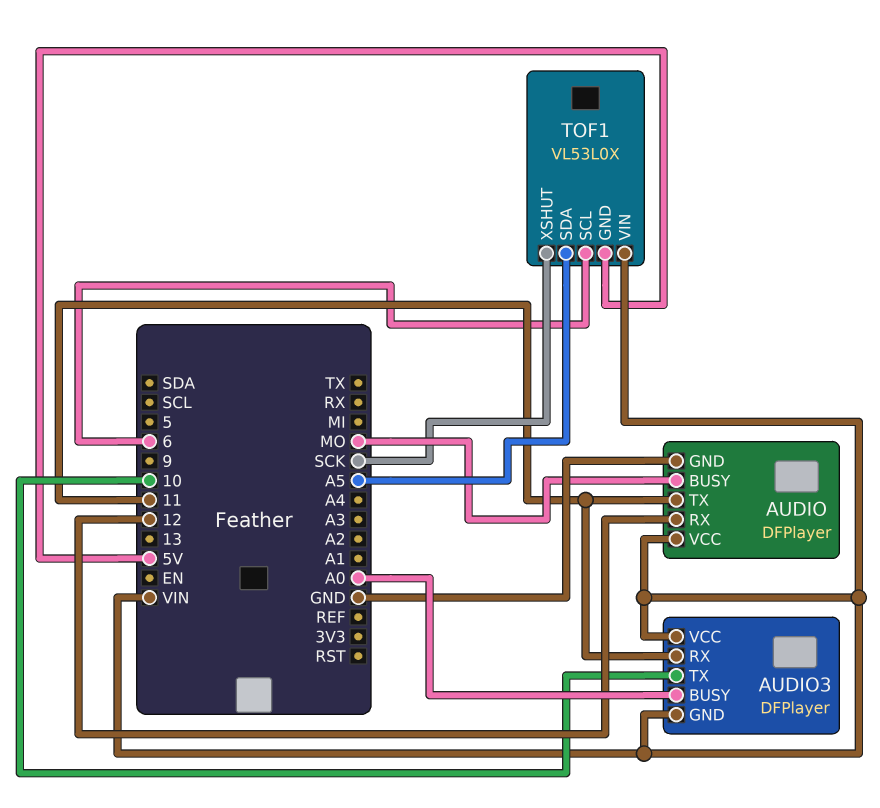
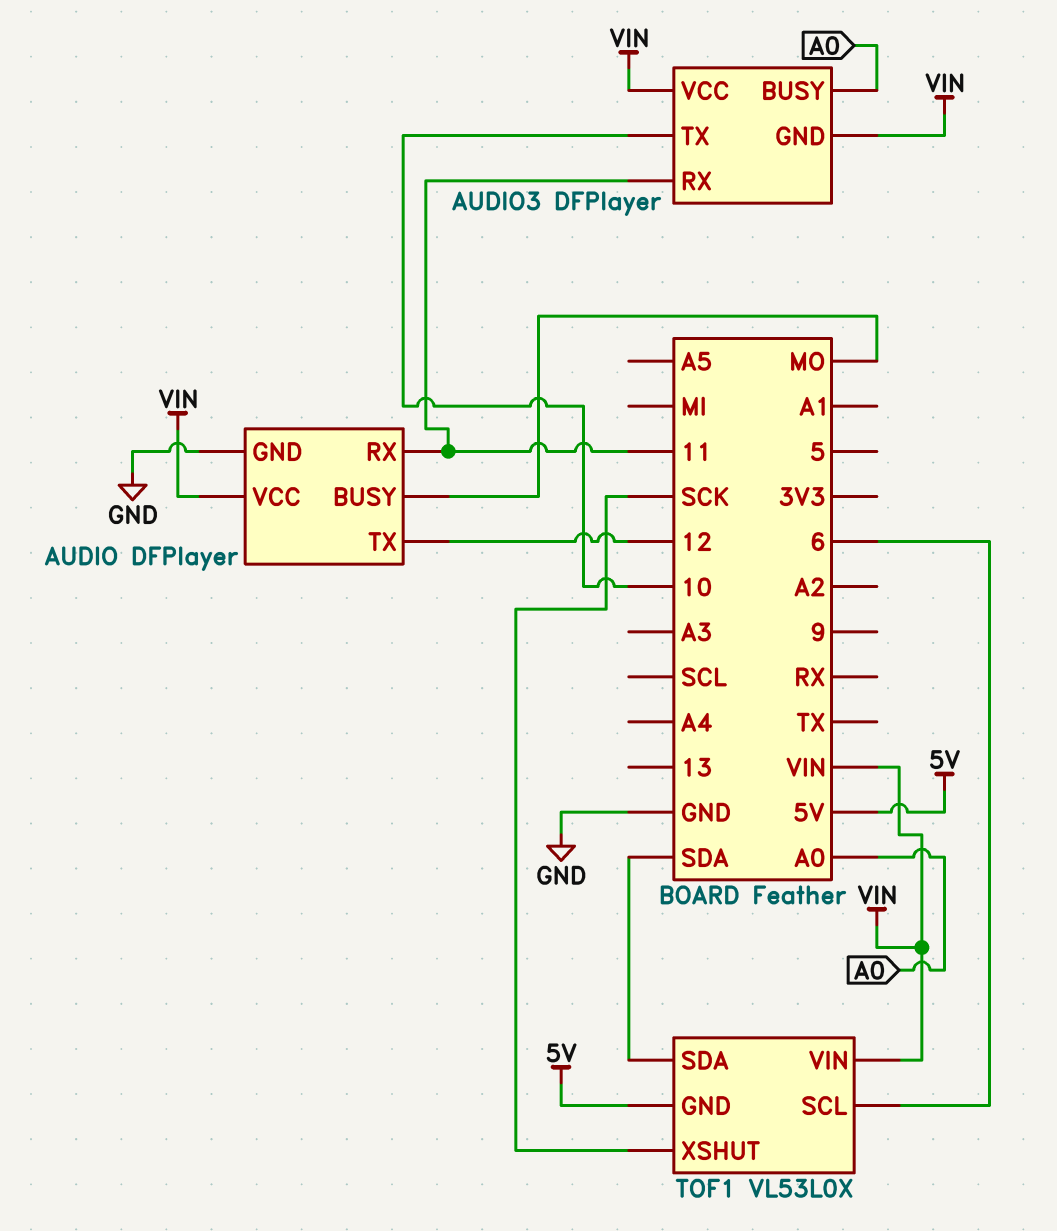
AUDIO pin RX: 12 -> 11
AUDIO pin TX: 11 -> 12
TOF1 pin SDA: A5 -> SDA

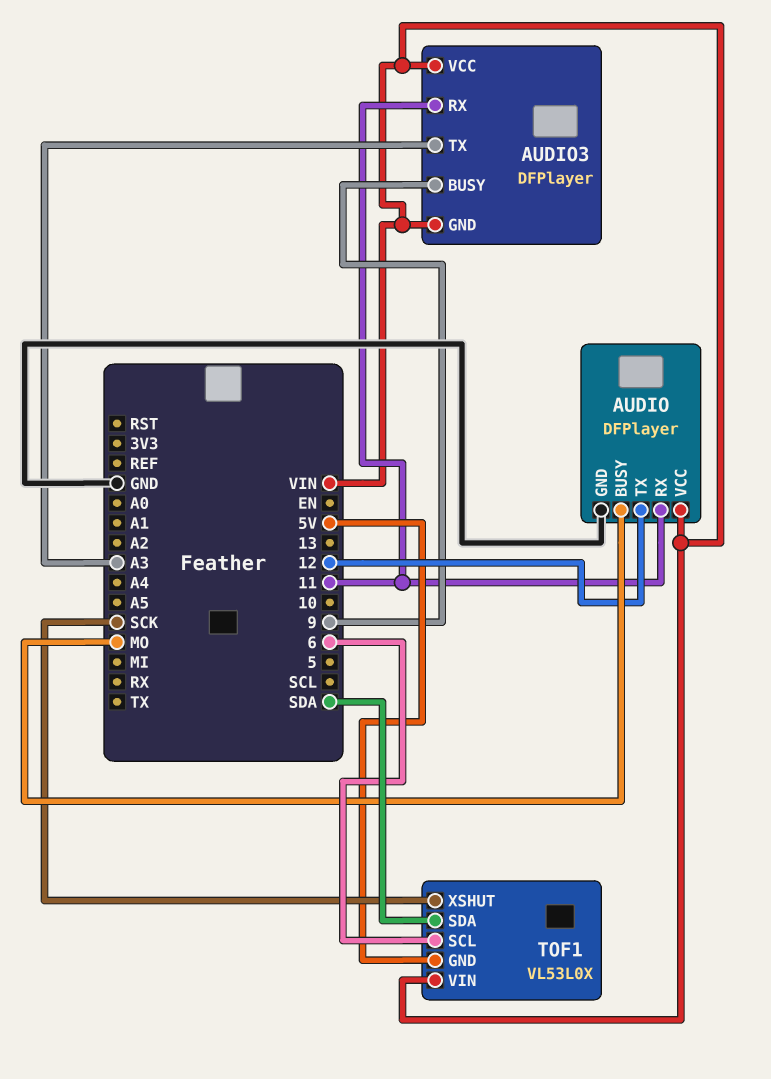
AUDIO3 pin BUSY: A0 -> 9
AUDIO3 pin TX: 10 -> A3

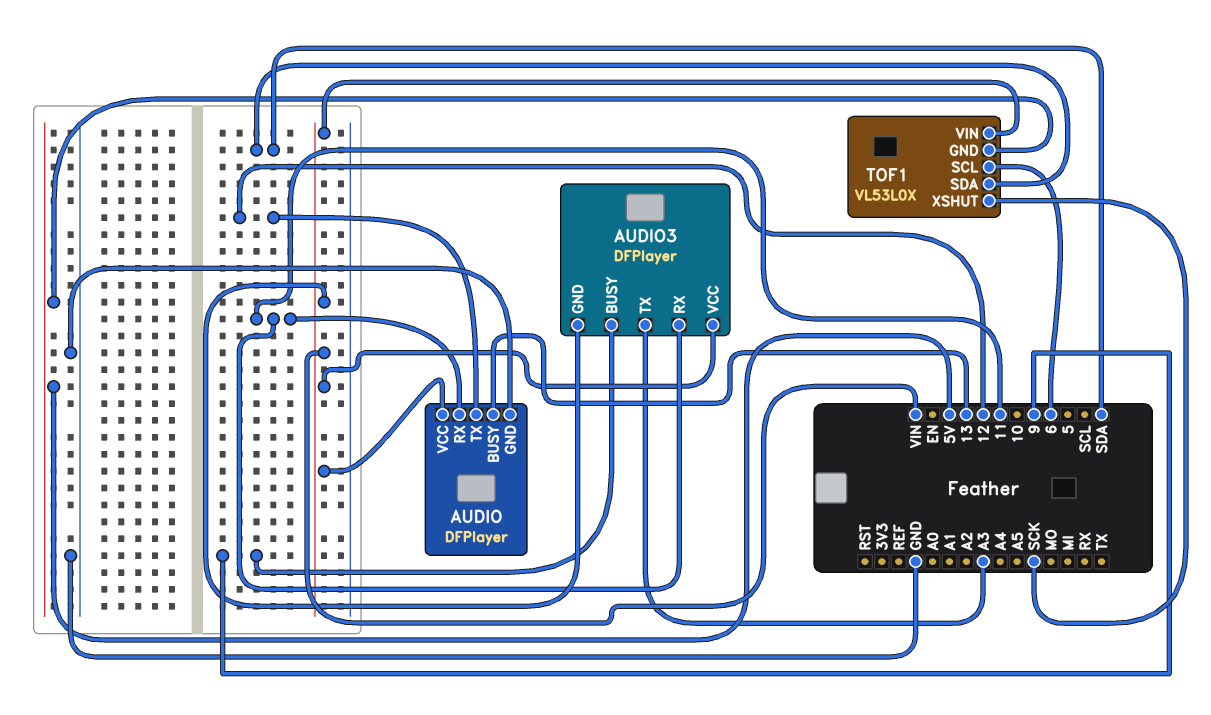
AUDIO pin BUSY: MO -> 13

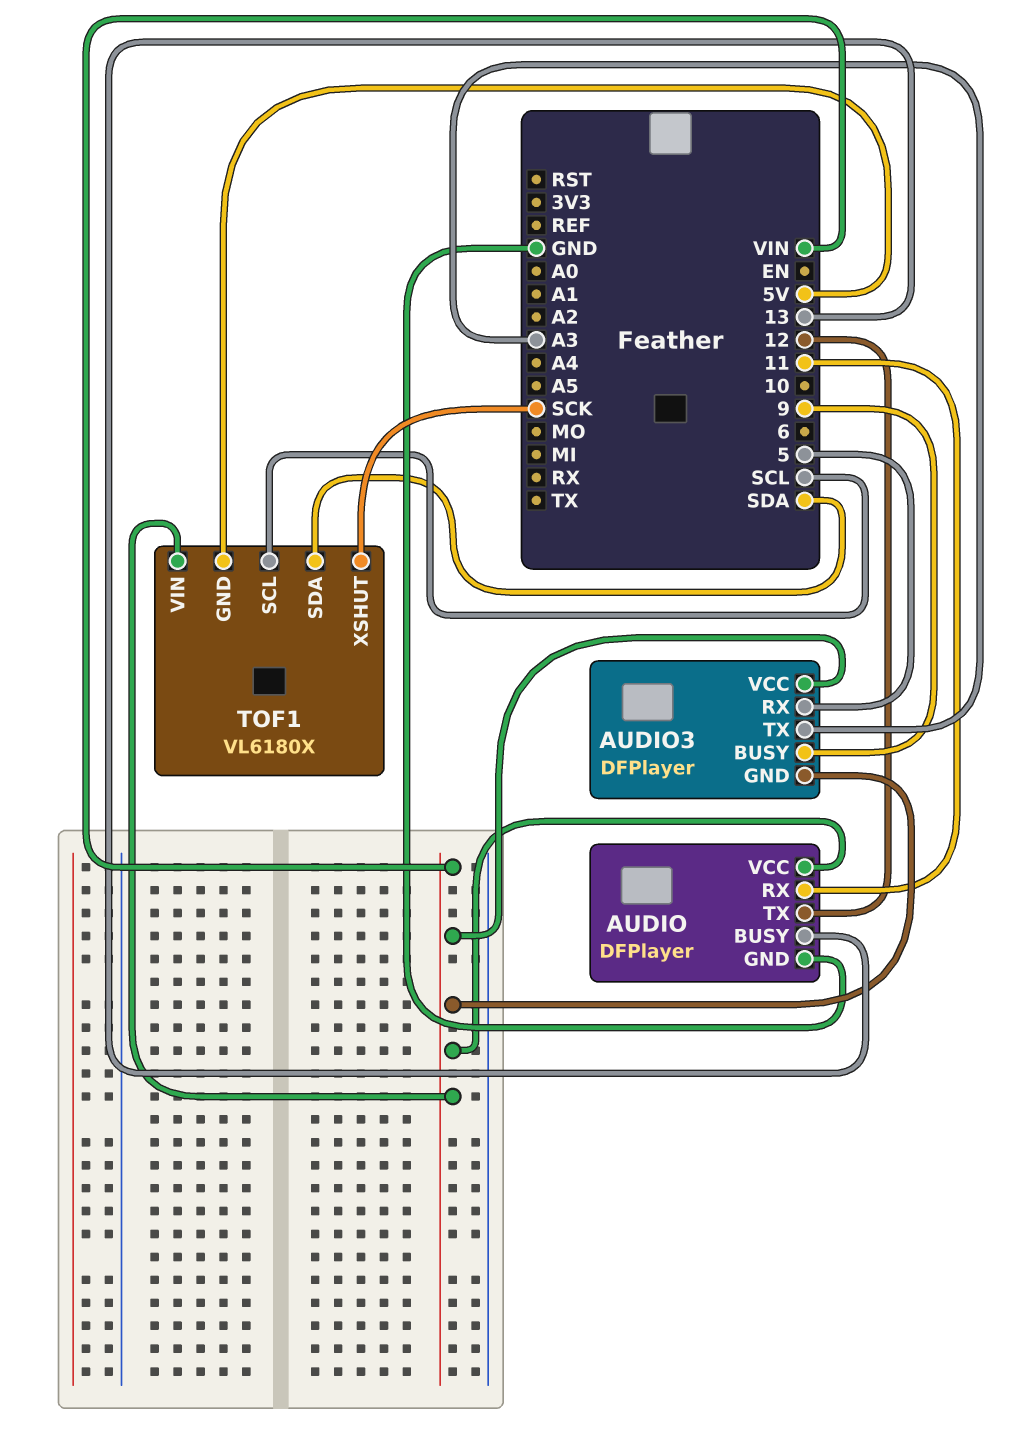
AUDIO3 pin RX: 11 -> 5
TOF1: VL53L0X -> VL6180X
TOF1 pin SCL: 6 -> SCL

